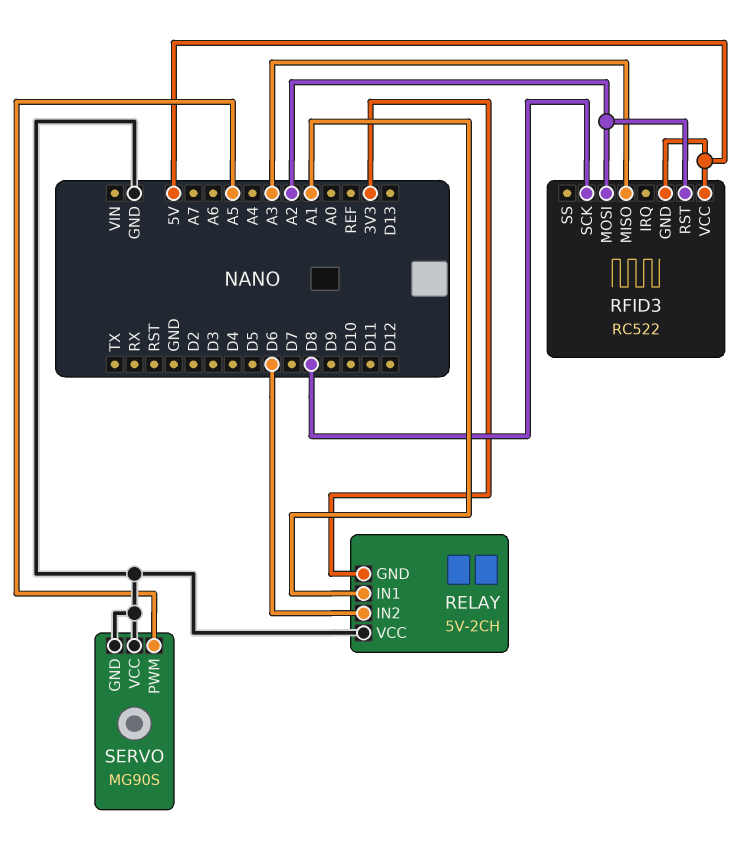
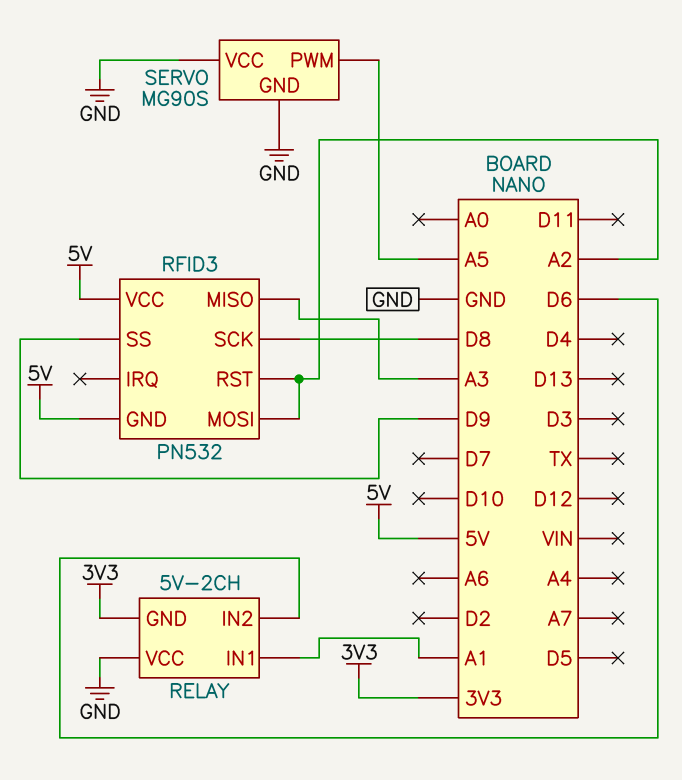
RFID3: RC522 -> PN532
RFID3 pin SS: none -> D9

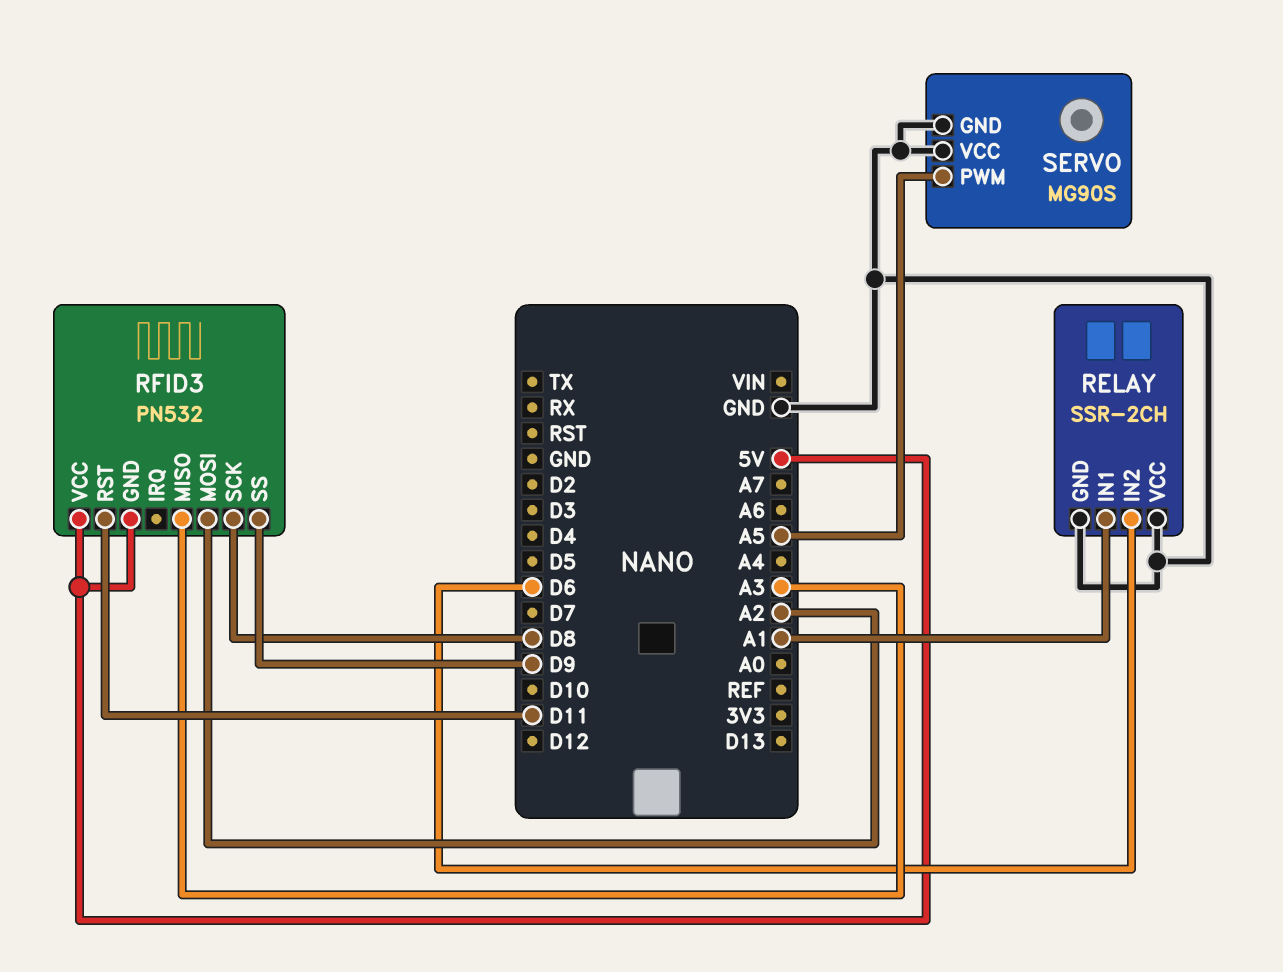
RELAY: 5V-2CH -> SSR-2CH
RELAY pin GND: 3V3 -> GND
RFID3 pin RST: A2 -> D11

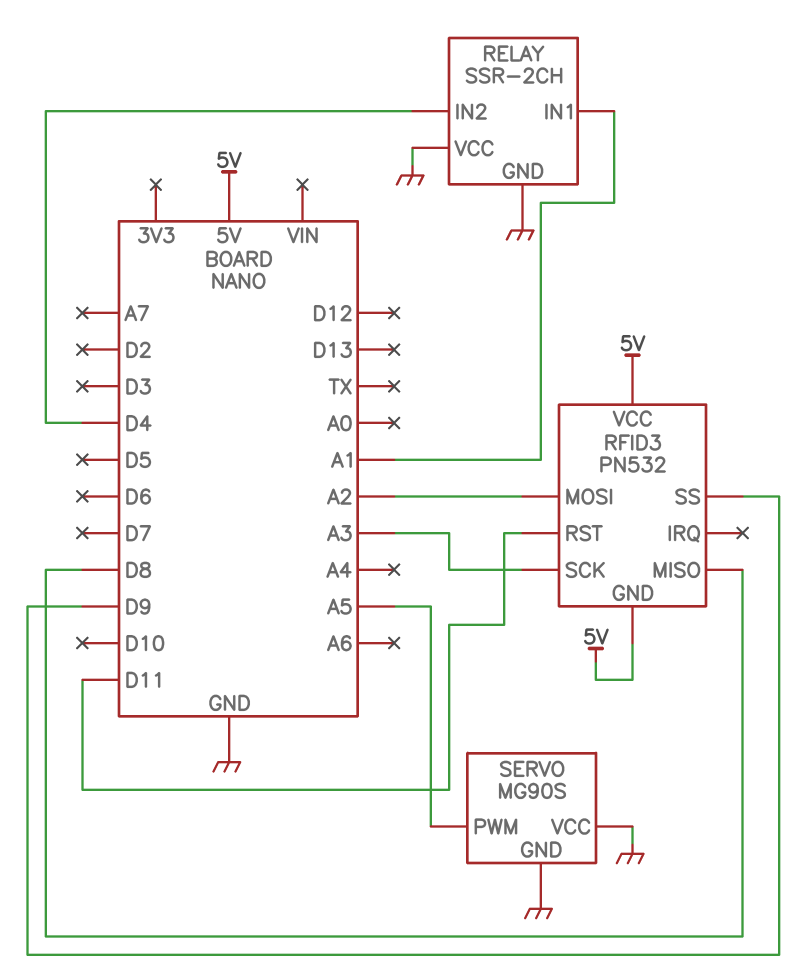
RELAY pin IN2: D6 -> D4
RFID3 pin MISO: A3 -> D8
RFID3 pin SCK: D8 -> A3

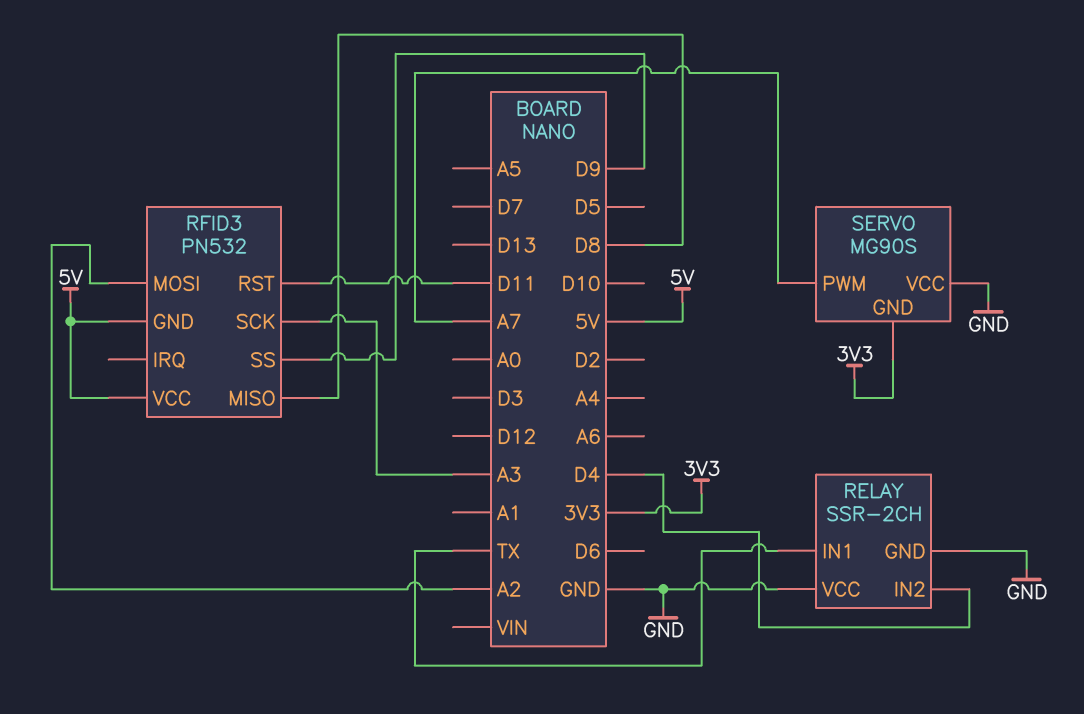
RELAY pin IN1: A1 -> TX
SERVO pin GND: GND -> 3V3
SERVO pin PWM: A5 -> A7

